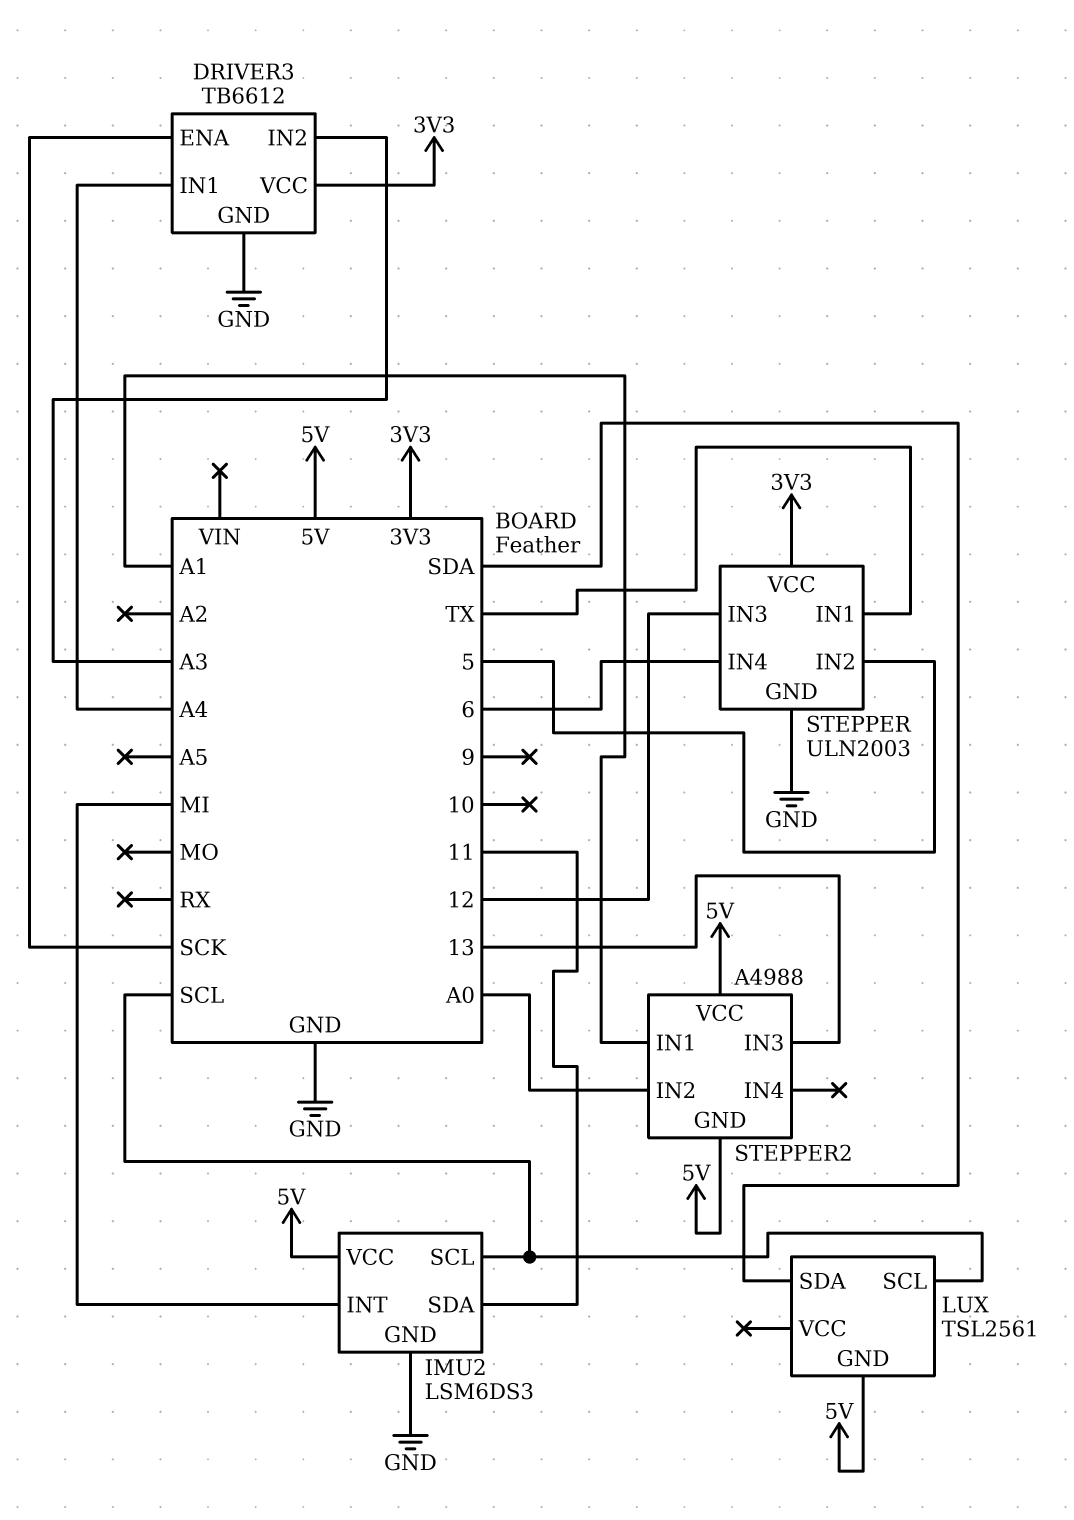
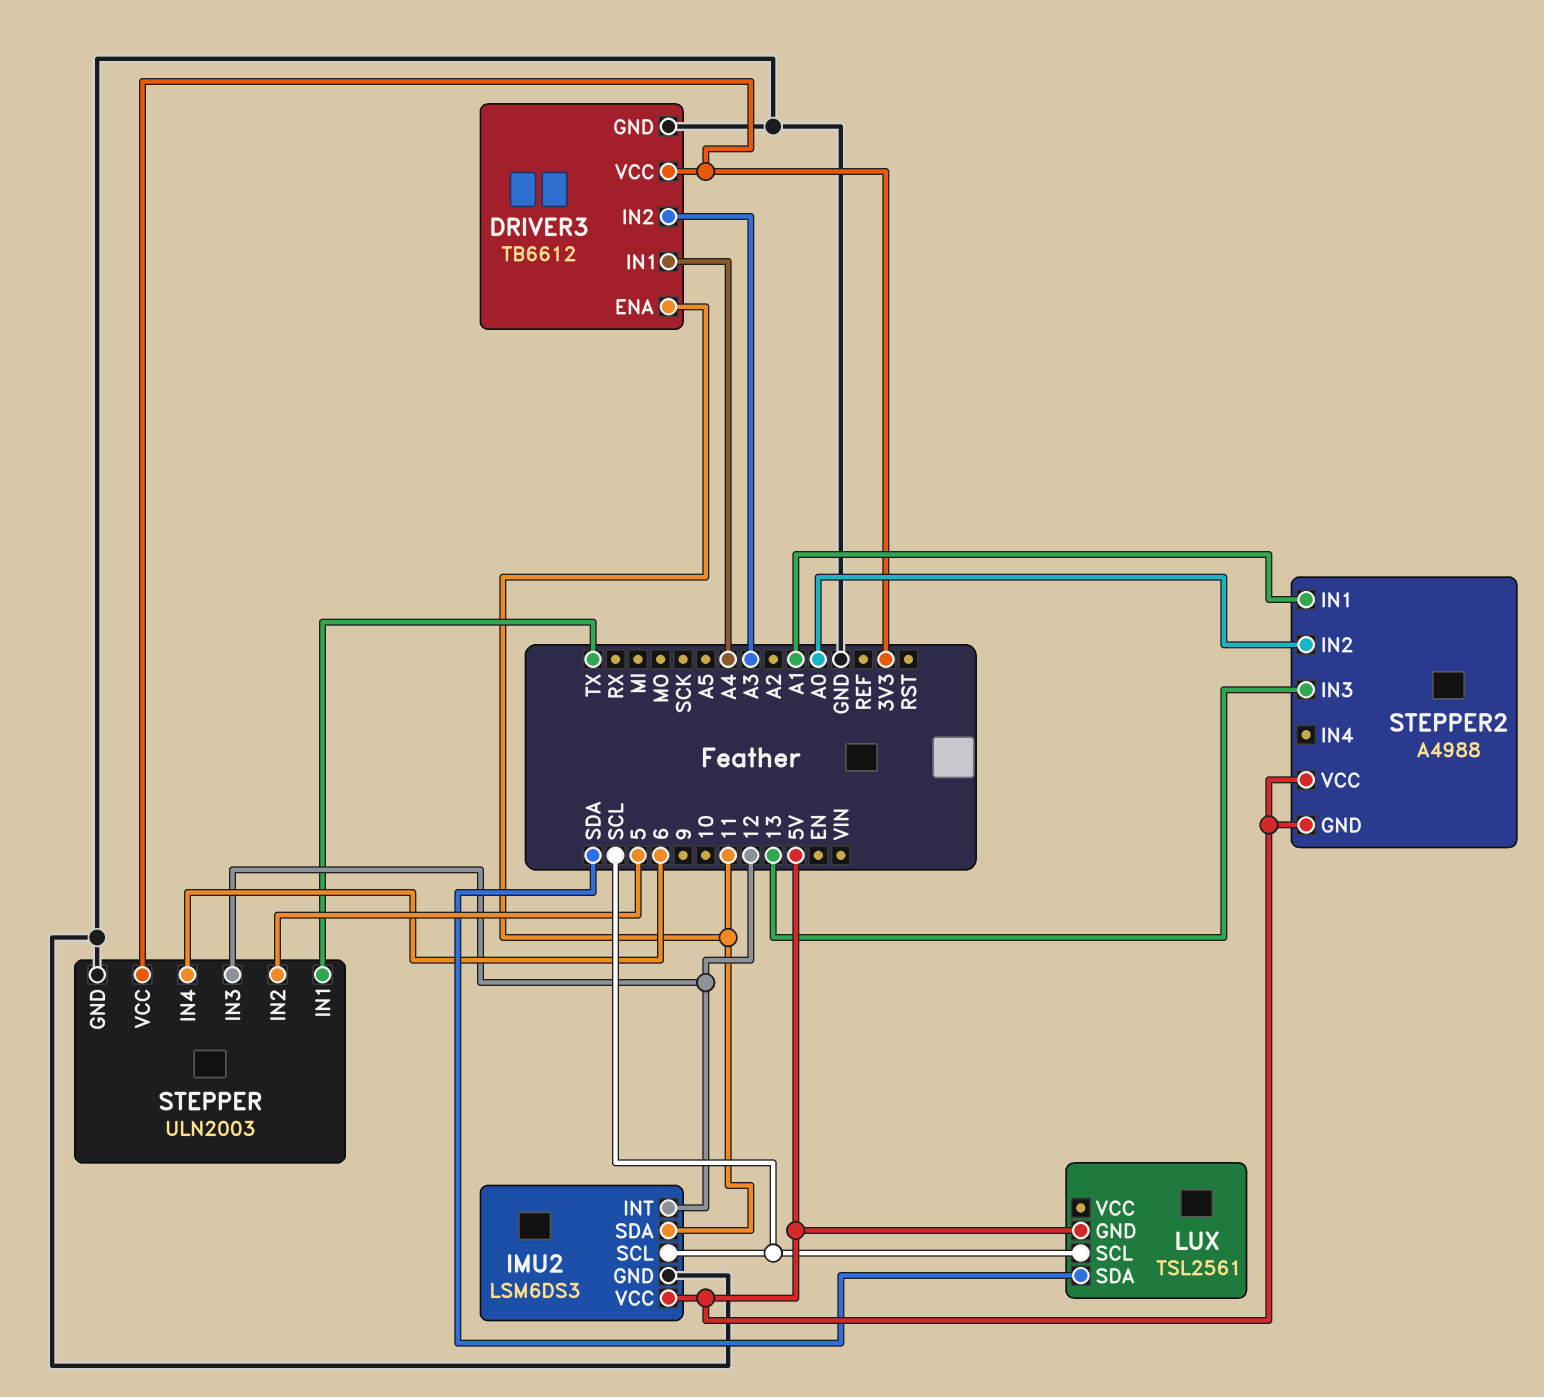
DRIVER3 pin ENA: SCK -> 11
IMU2 pin INT: MI -> 12

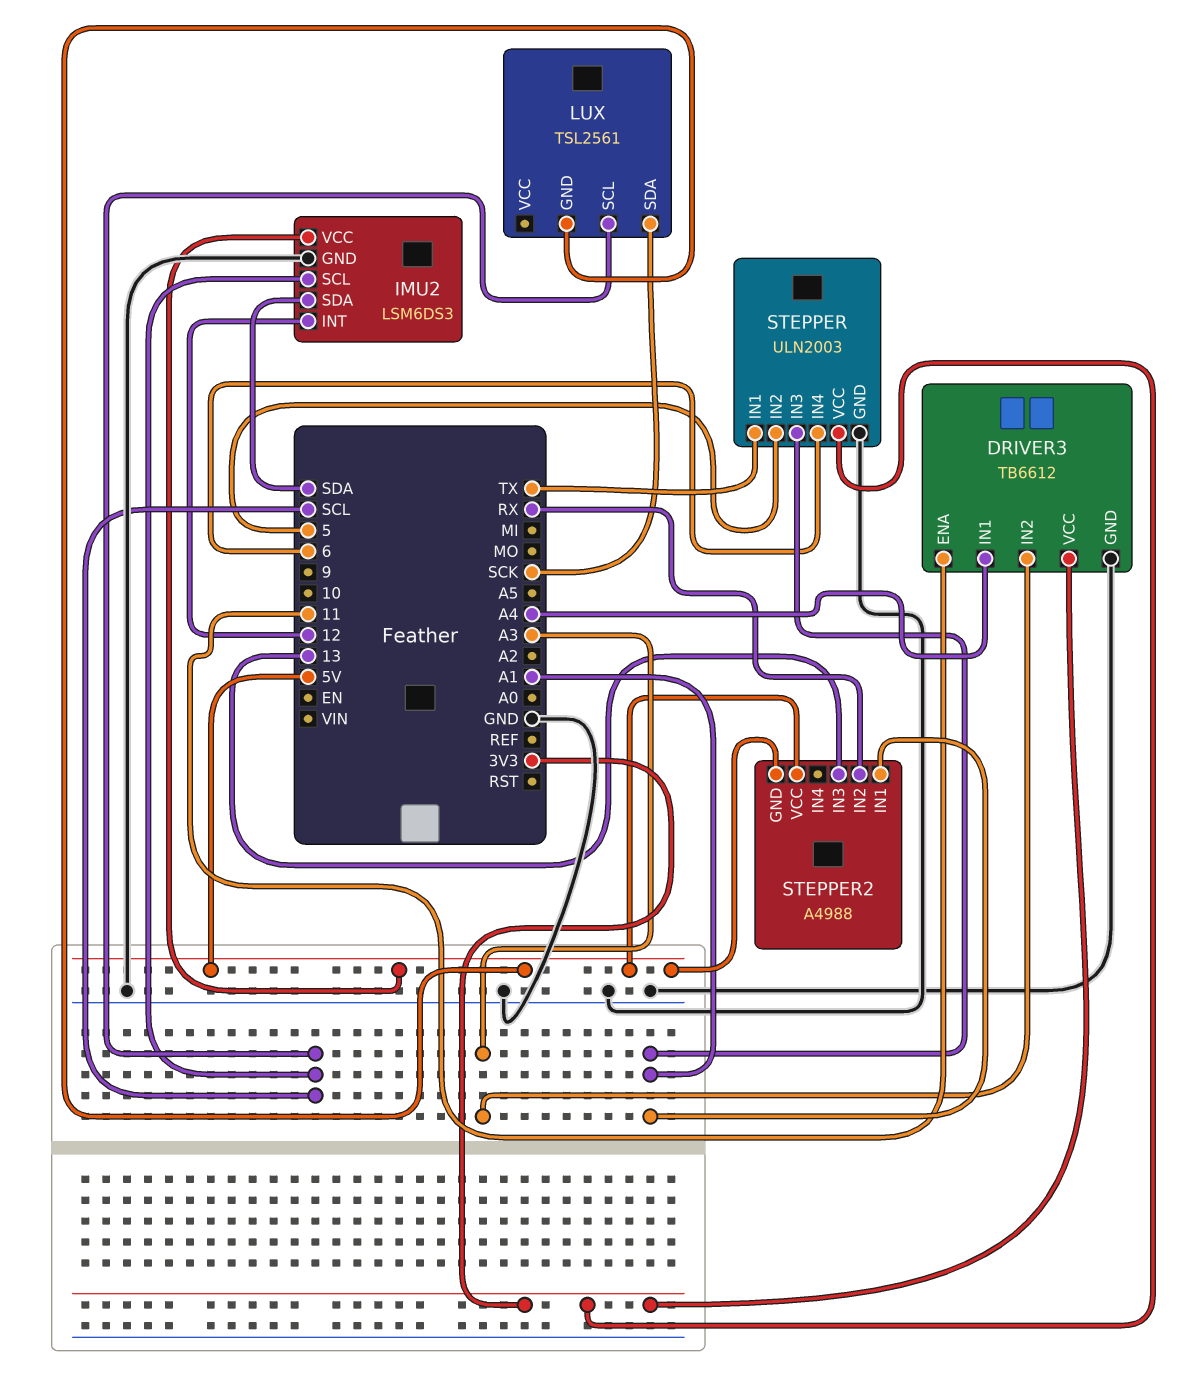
IMU2 pin SDA: 11 -> SDA
LUX pin SDA: SDA -> SCK
STEPPER pin IN3: 12 -> A1
STEPPER2 pin IN2: A0 -> RX

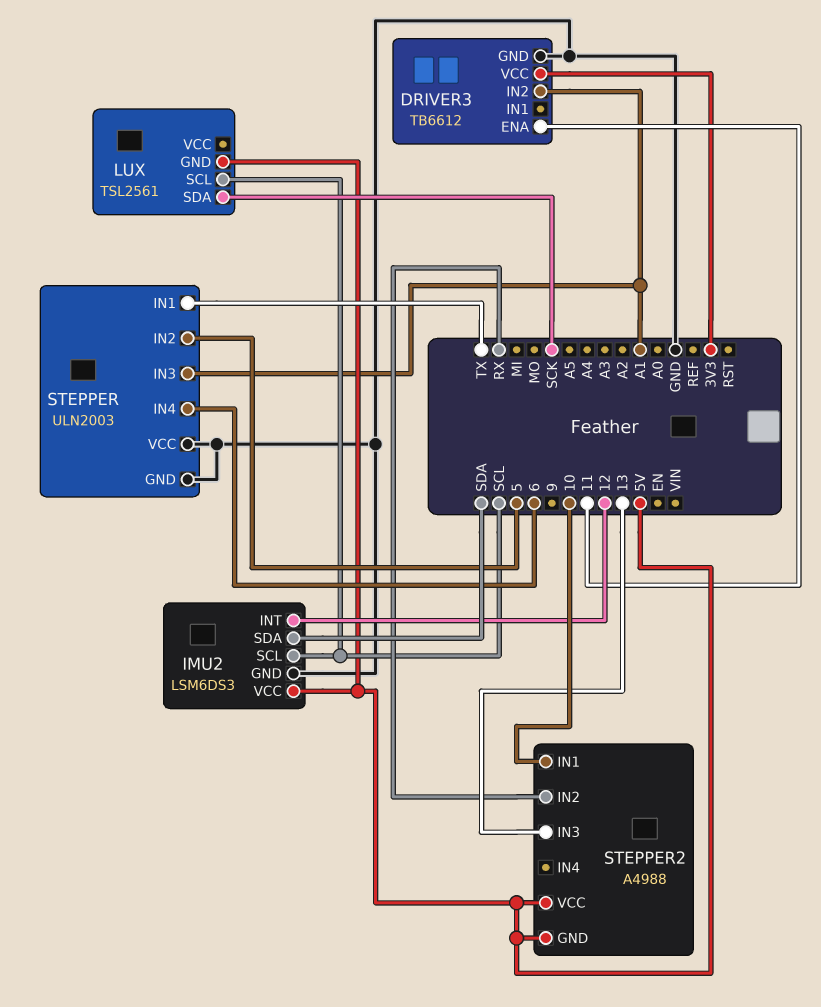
DRIVER3 pin IN1: A4 -> none
DRIVER3 pin IN2: A3 -> A1
STEPPER pin VCC: 3V3 -> GND
STEPPER2 pin IN1: A1 -> 10

